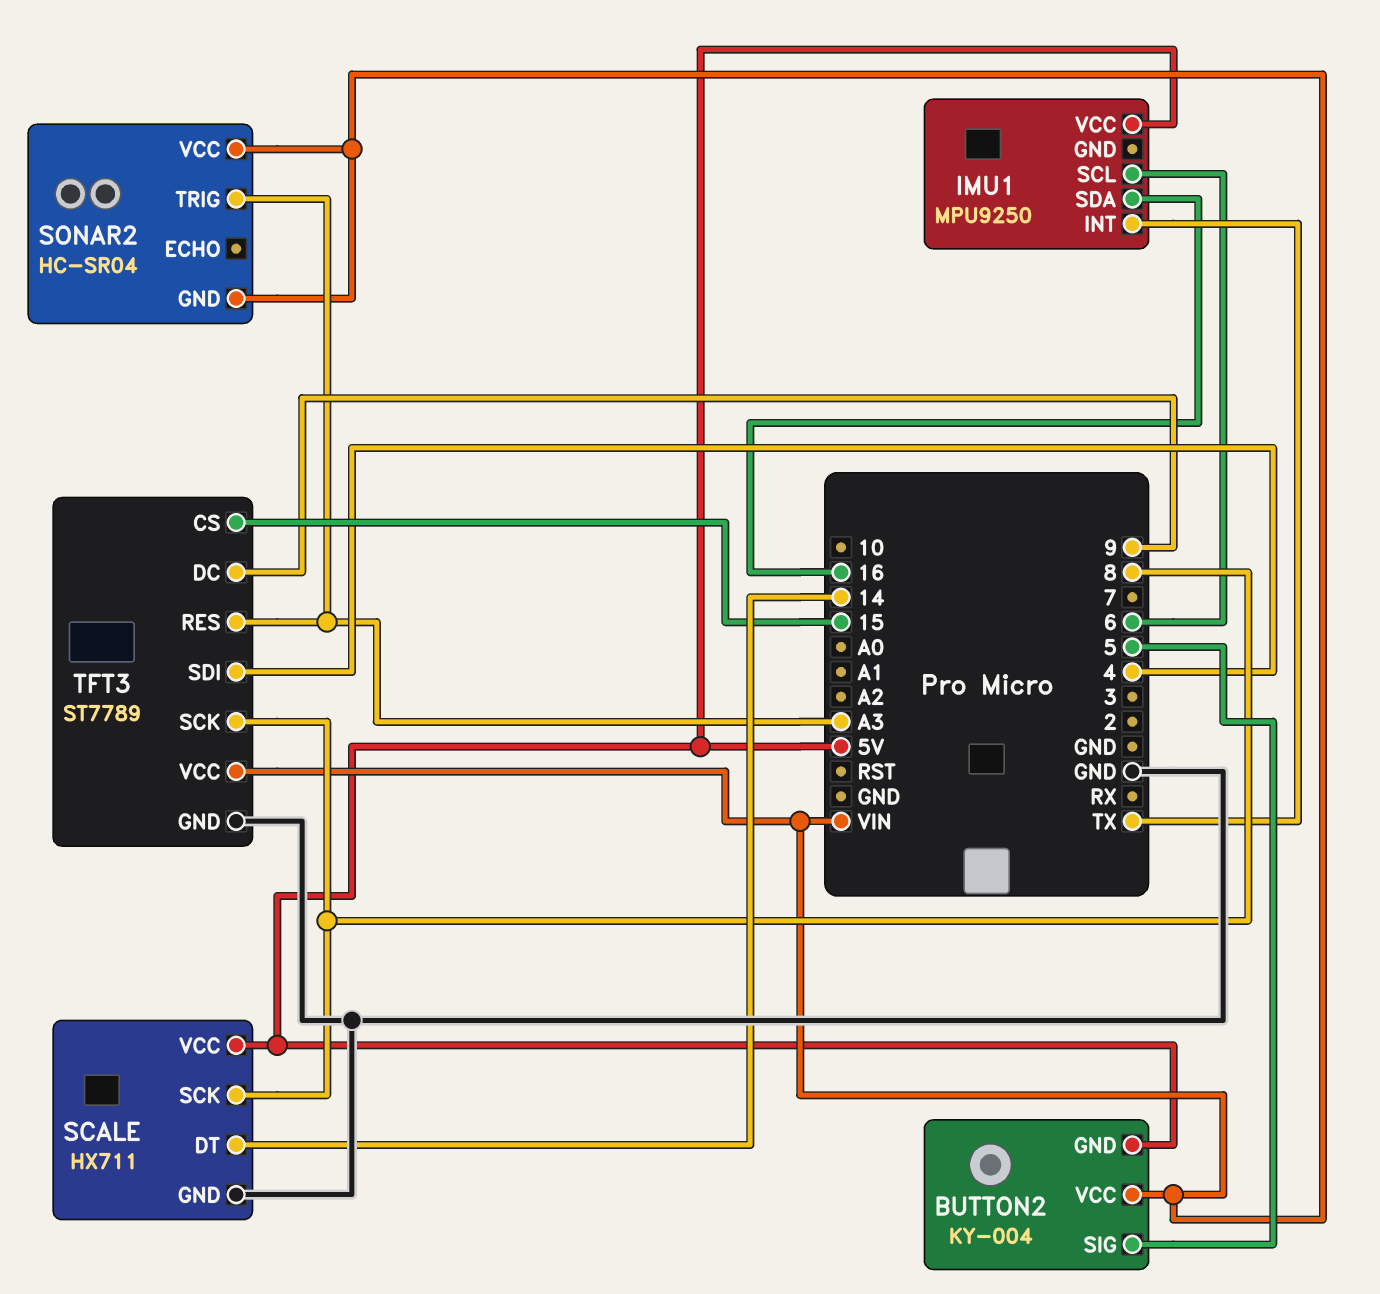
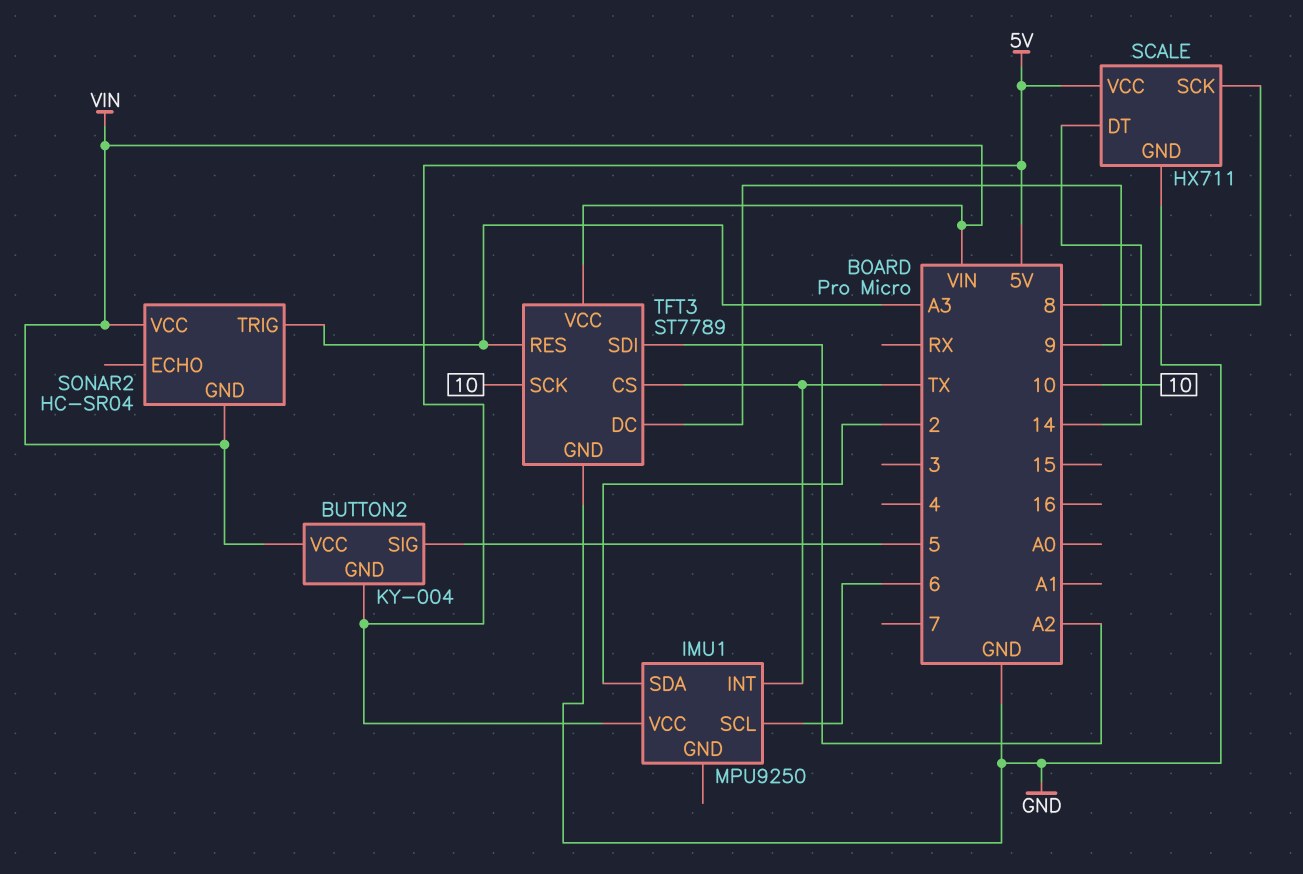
IMU1 pin SDA: 16 -> 2
TFT3 pin CS: 15 -> TX
TFT3 pin SCK: 8 -> 10
TFT3 pin SDI: 4 -> A2

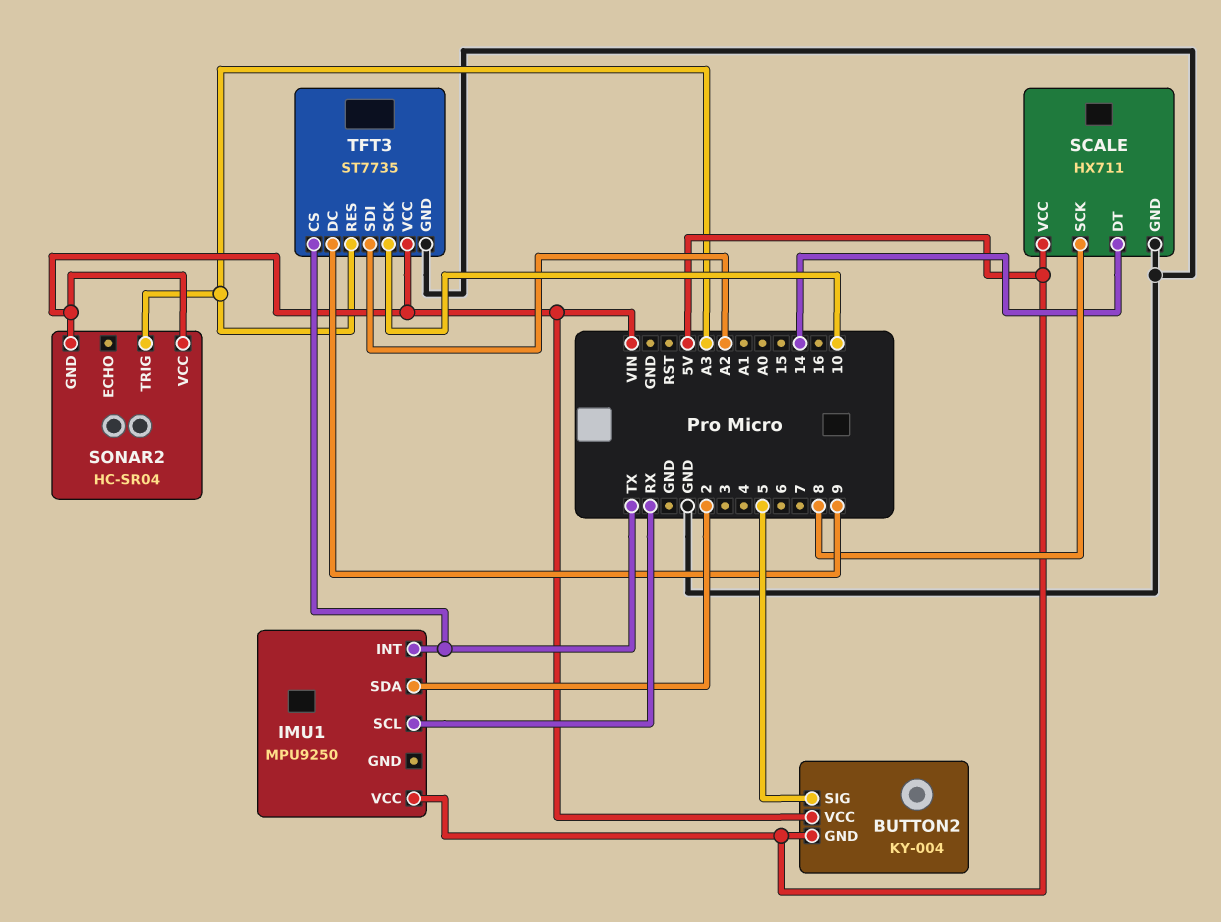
IMU1 pin SCL: 6 -> RX
TFT3: ST7789 -> ST7735

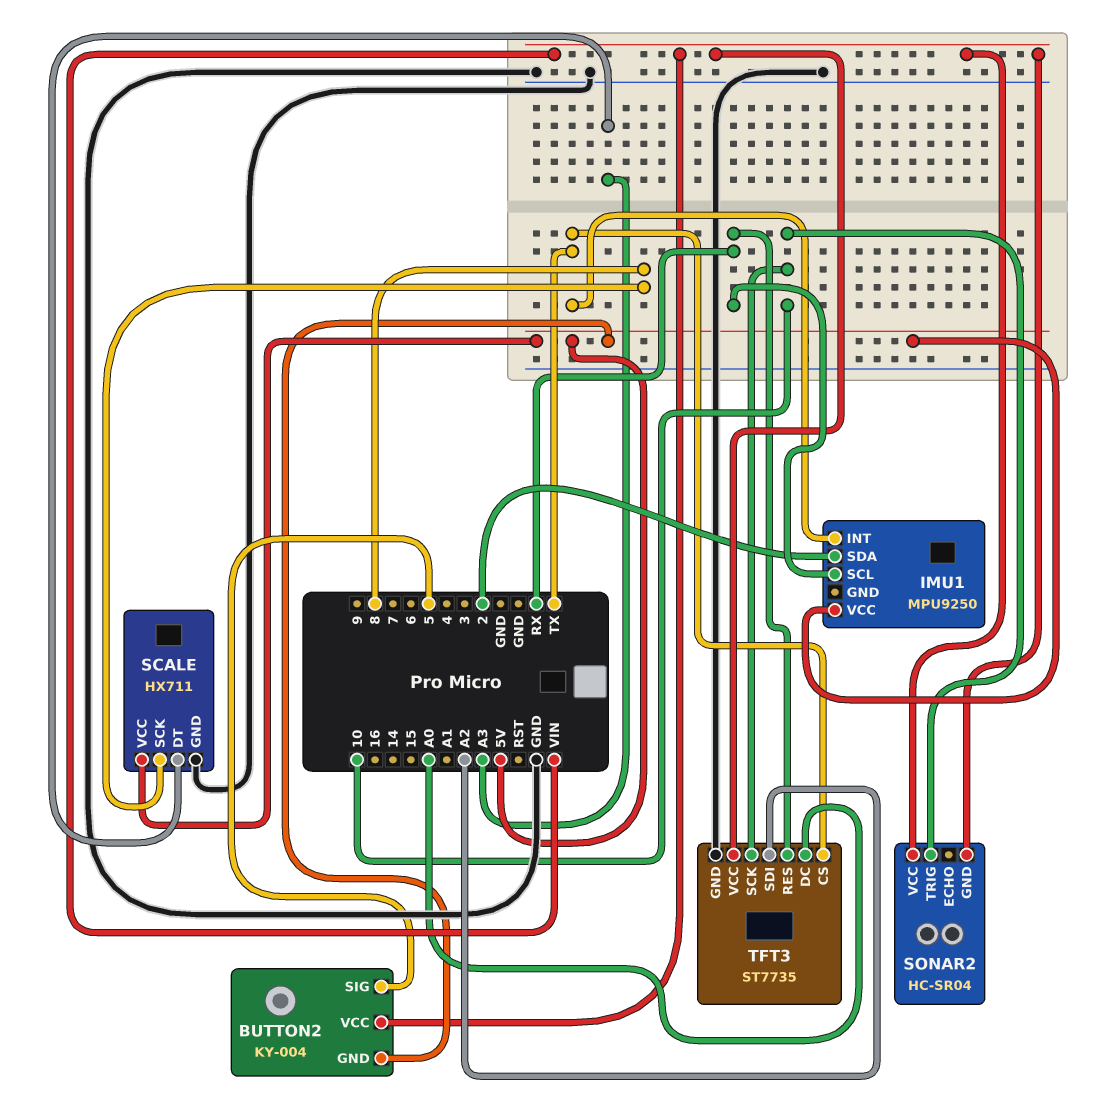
SCALE pin DT: 14 -> A3
SONAR2 pin TRIG: A3 -> 10
TFT3 pin DC: 9 -> A0
TFT3 pin RES: A3 -> RX

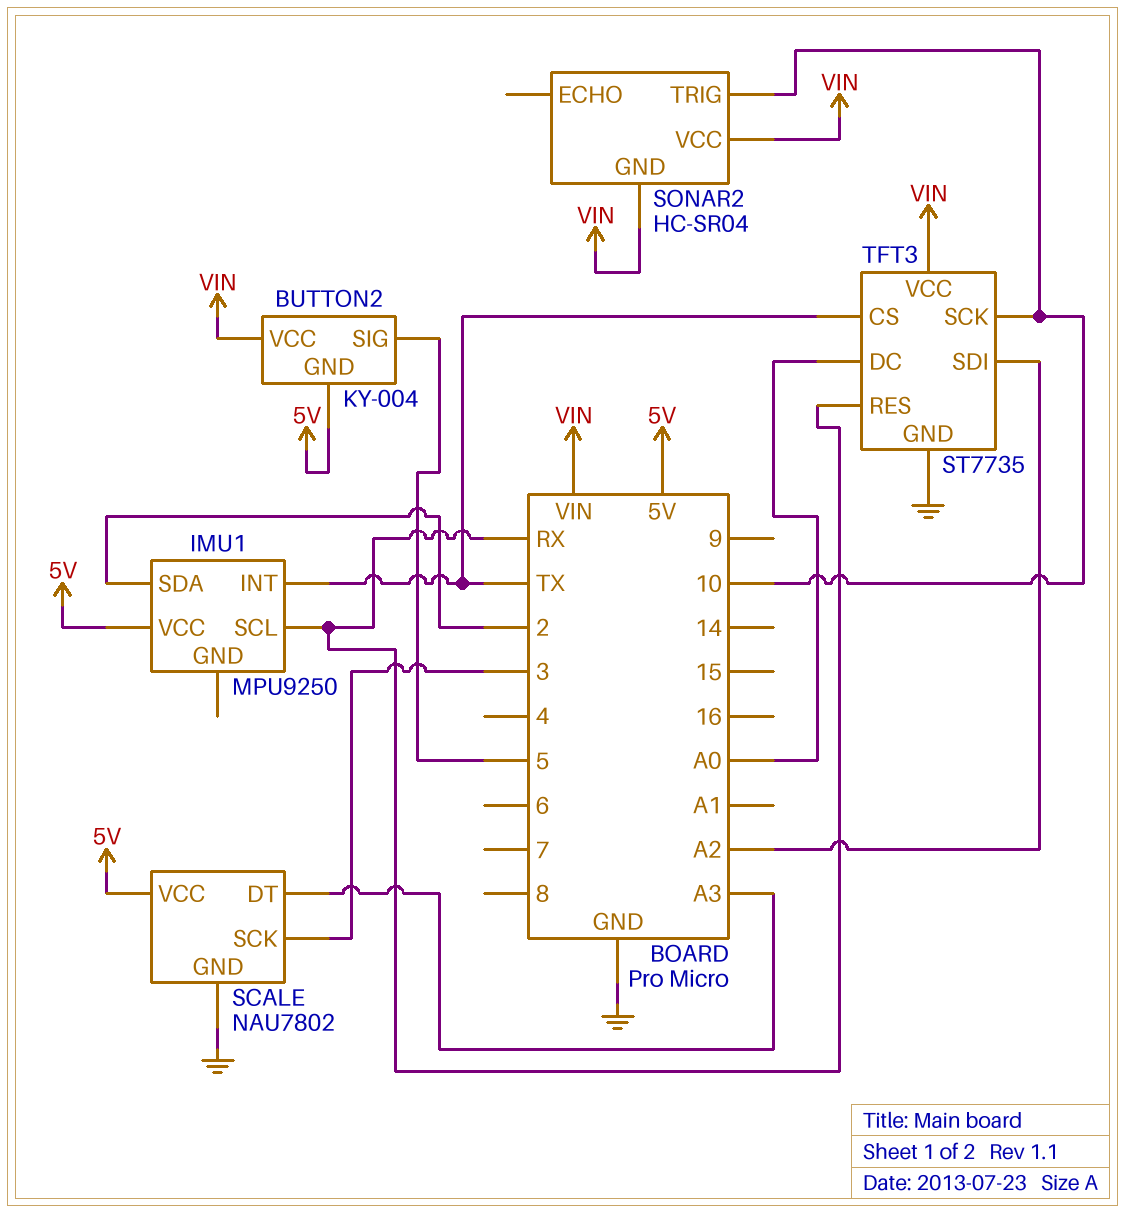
SCALE: HX711 -> NAU7802
SCALE pin SCK: 8 -> 3

